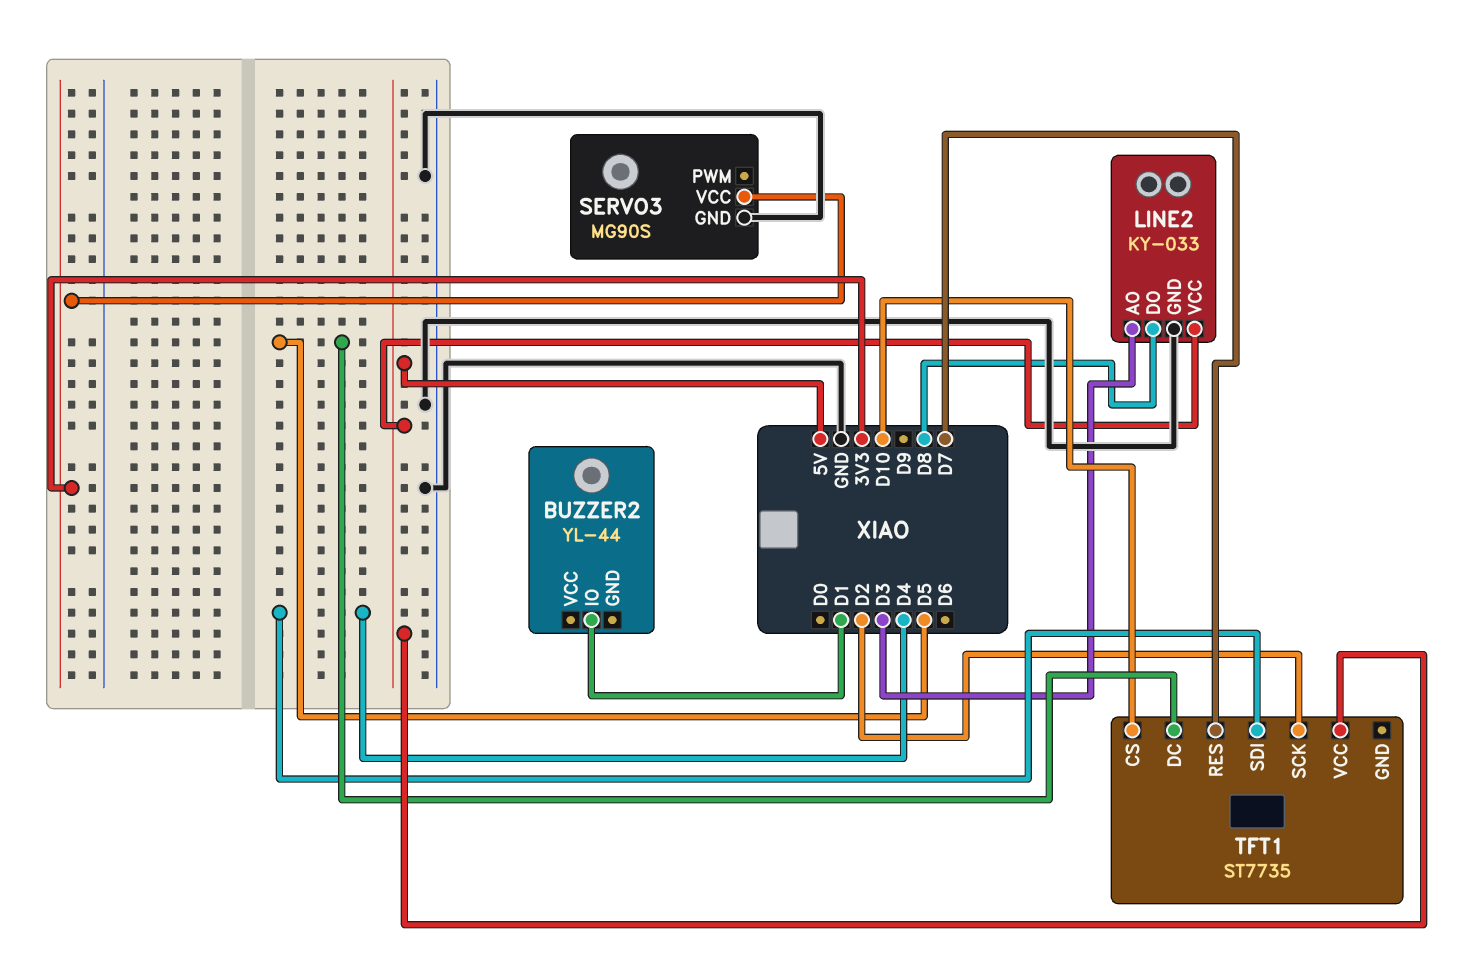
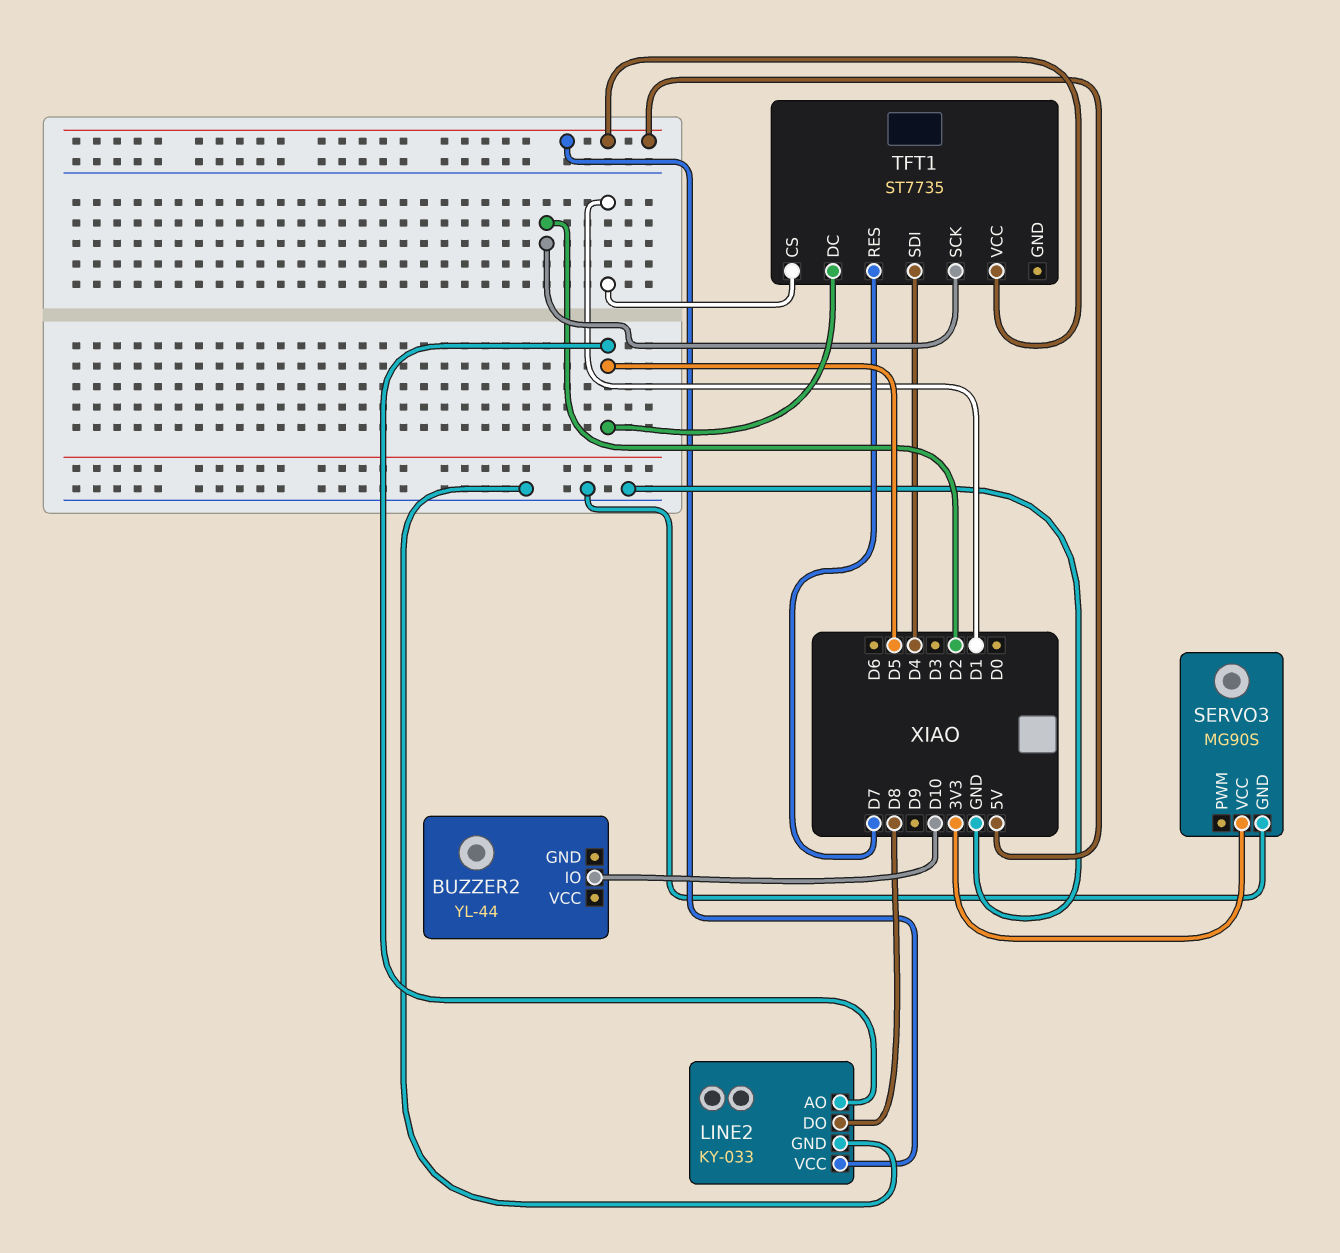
BUZZER2 pin IO: D1 -> D10
LINE2 pin AO: D3 -> D5
TFT1 pin CS: D10 -> D1

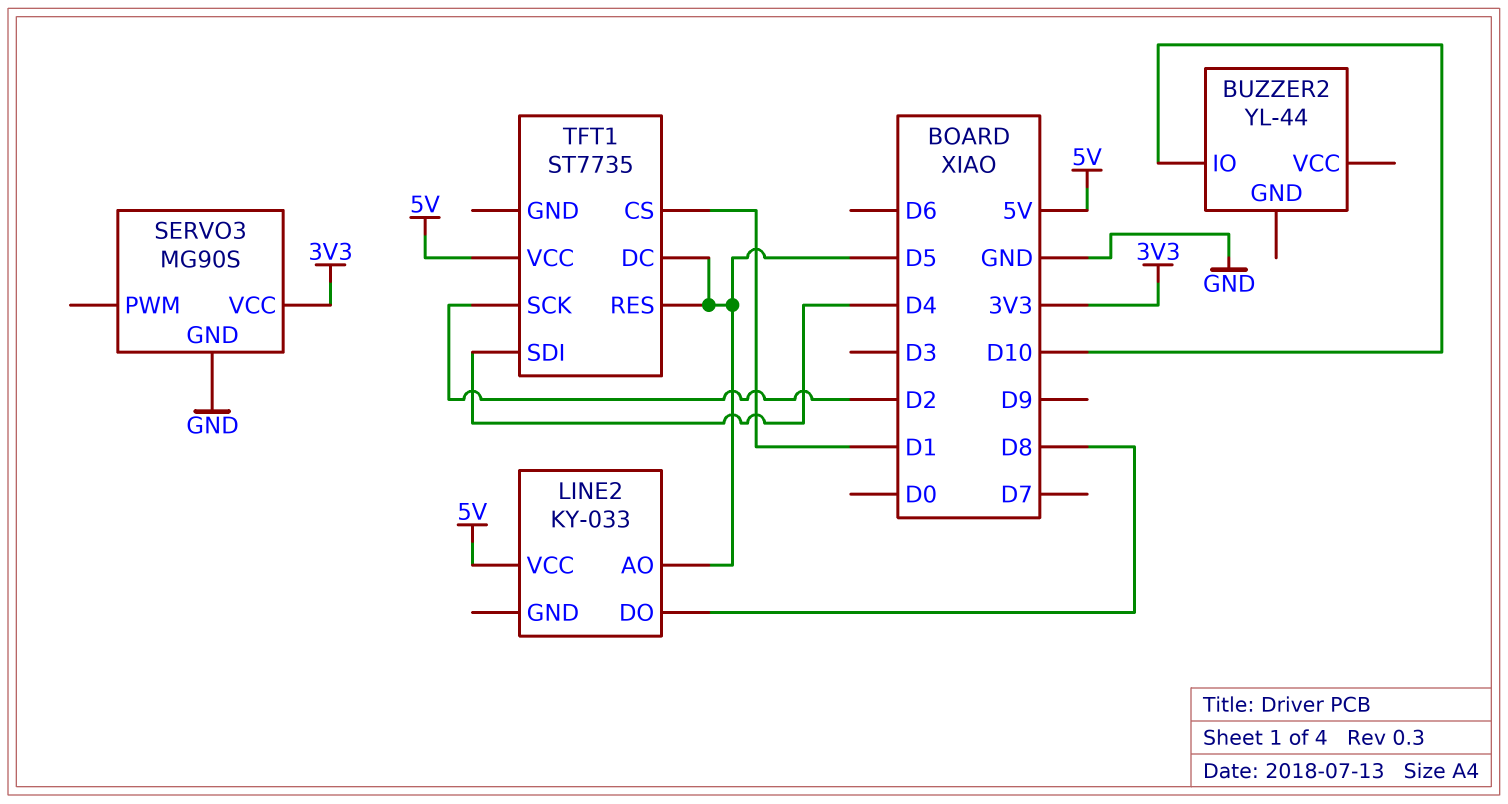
LINE2 pin GND: GND -> none
TFT1 pin RES: D7 -> D5

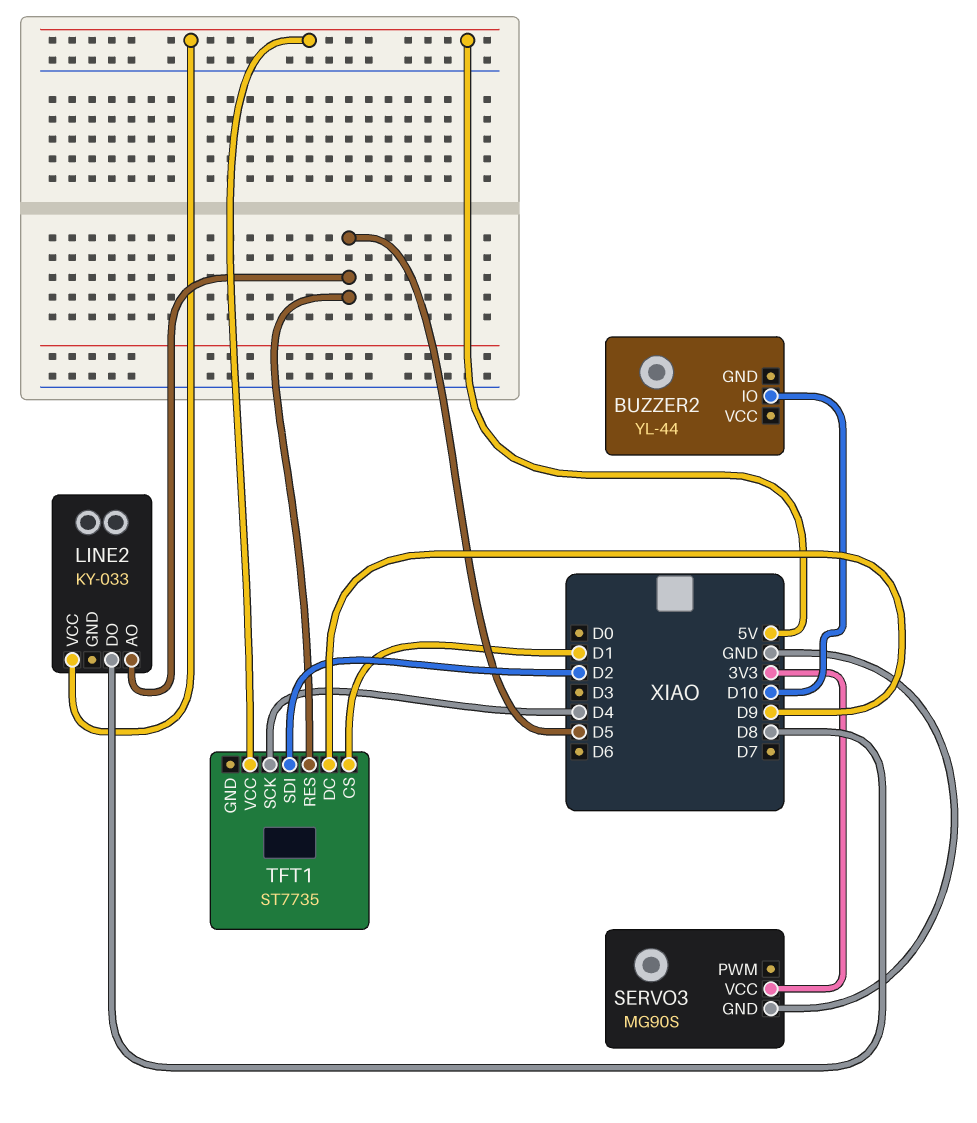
TFT1 pin DC: D5 -> D9
TFT1 pin SCK: D2 -> D4
TFT1 pin SDI: D4 -> D2

